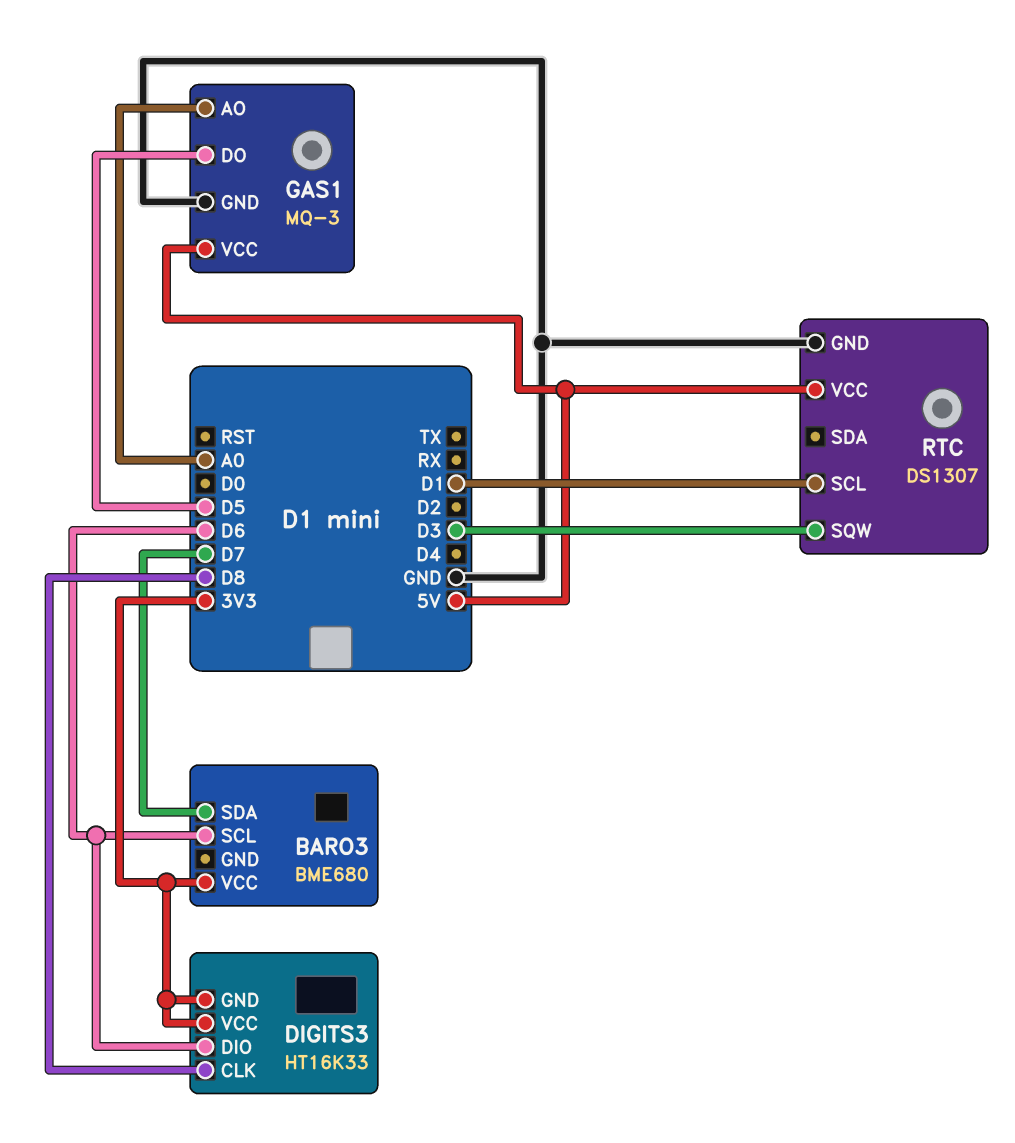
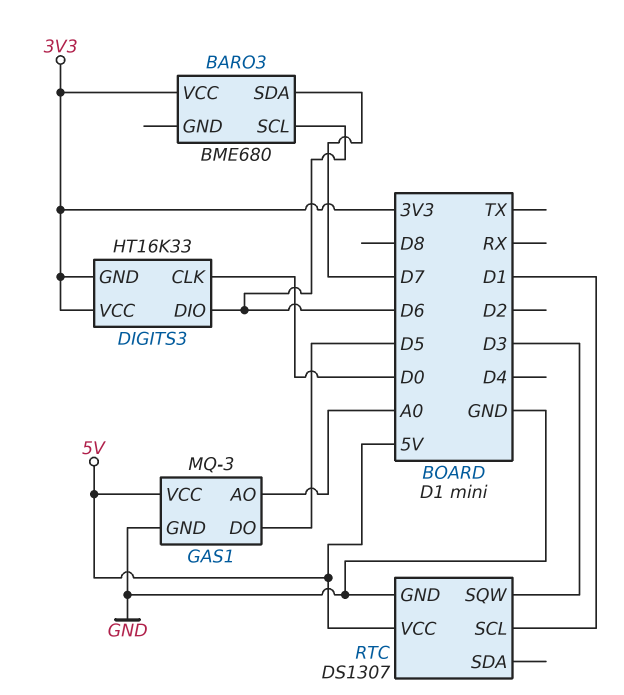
DIGITS3 pin CLK: D8 -> D0

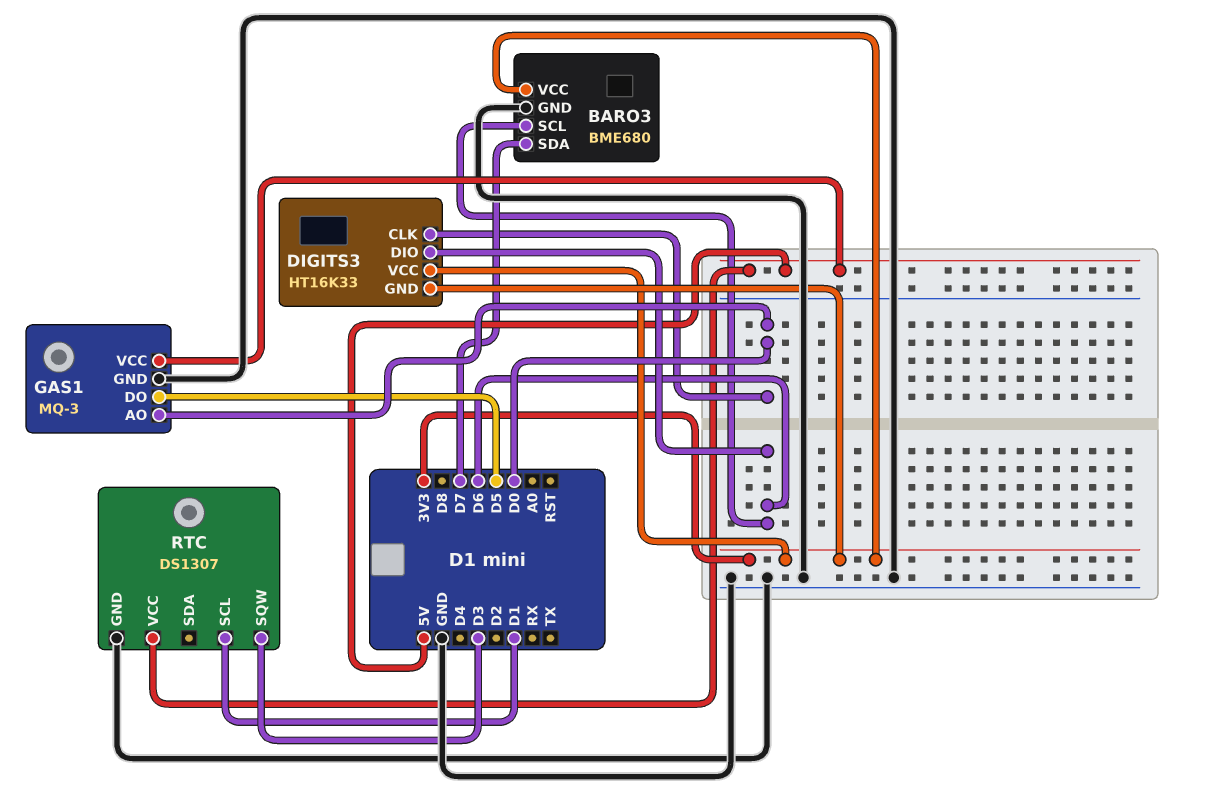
BARO3 pin GND: none -> GND
GAS1 pin AO: A0 -> D0

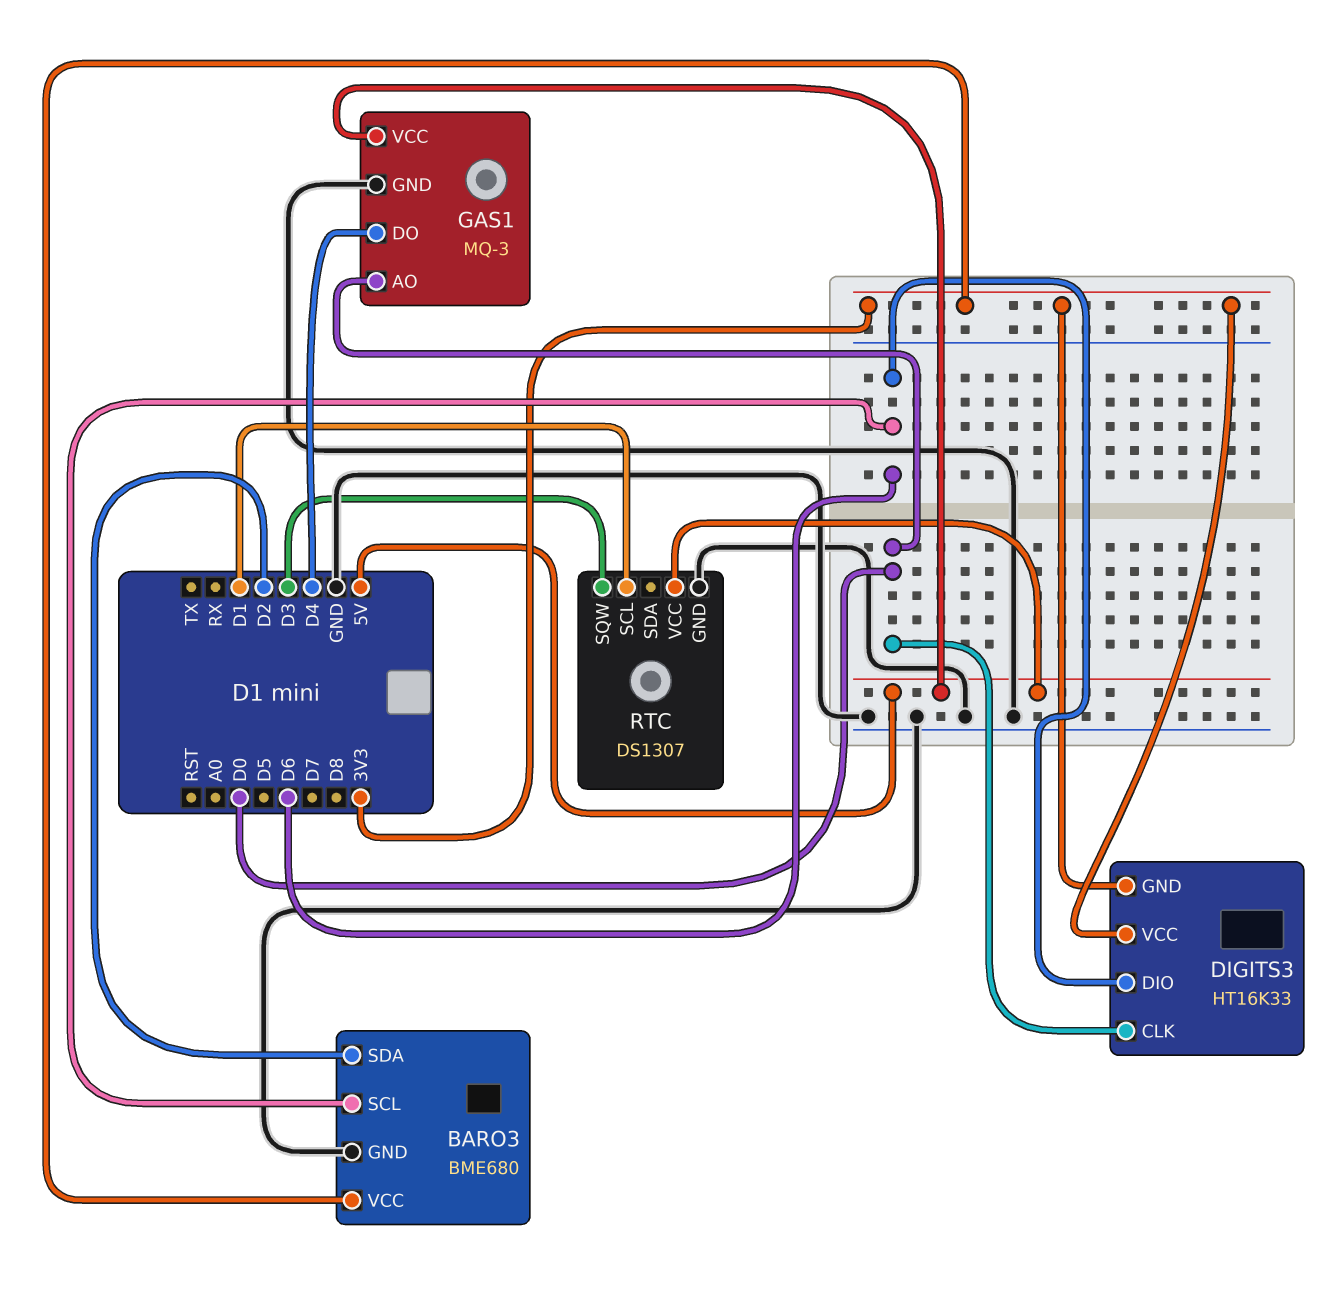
BARO3 pin SDA: D7 -> D2
GAS1 pin DO: D5 -> D4

